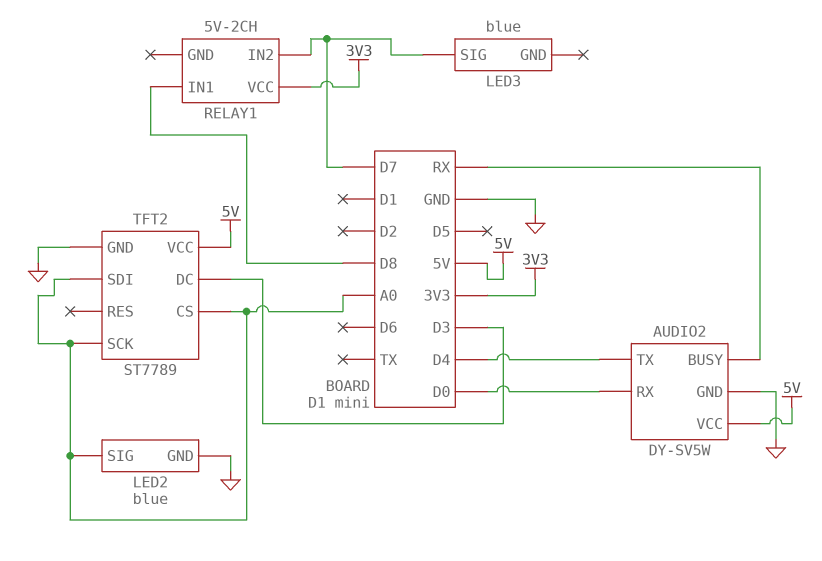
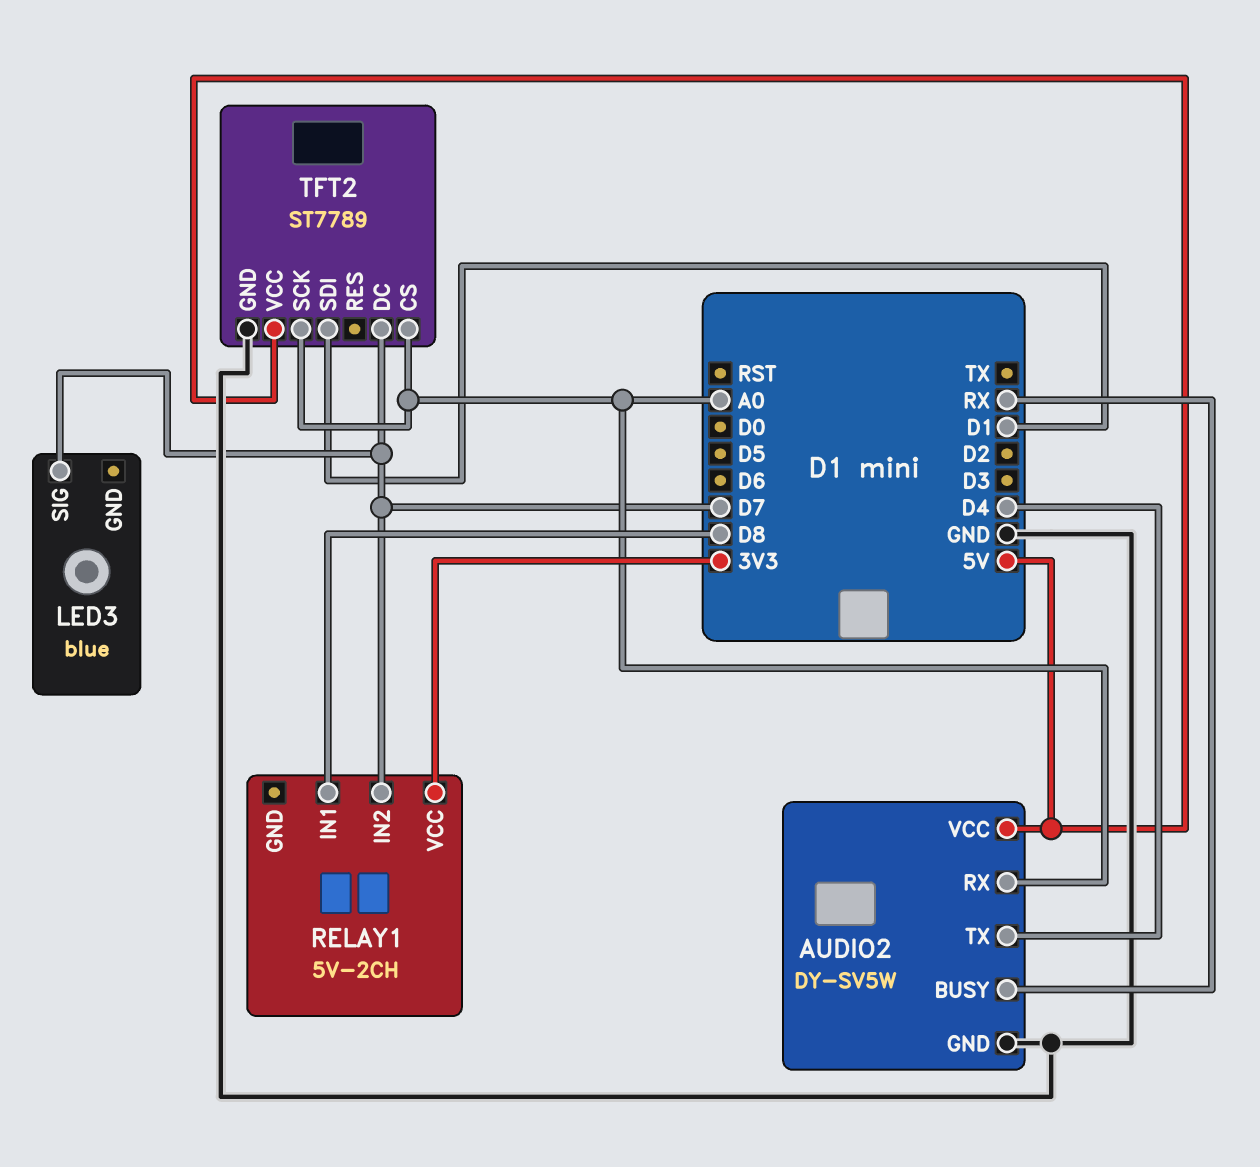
AUDIO2 pin RX: D0 -> A0
LED2: blue -> none
LED2 pin GND: GND -> none
LED2 pin SIG: A0 -> none
TFT2 pin DC: D3 -> D7
TFT2 pin SDI: A0 -> D1

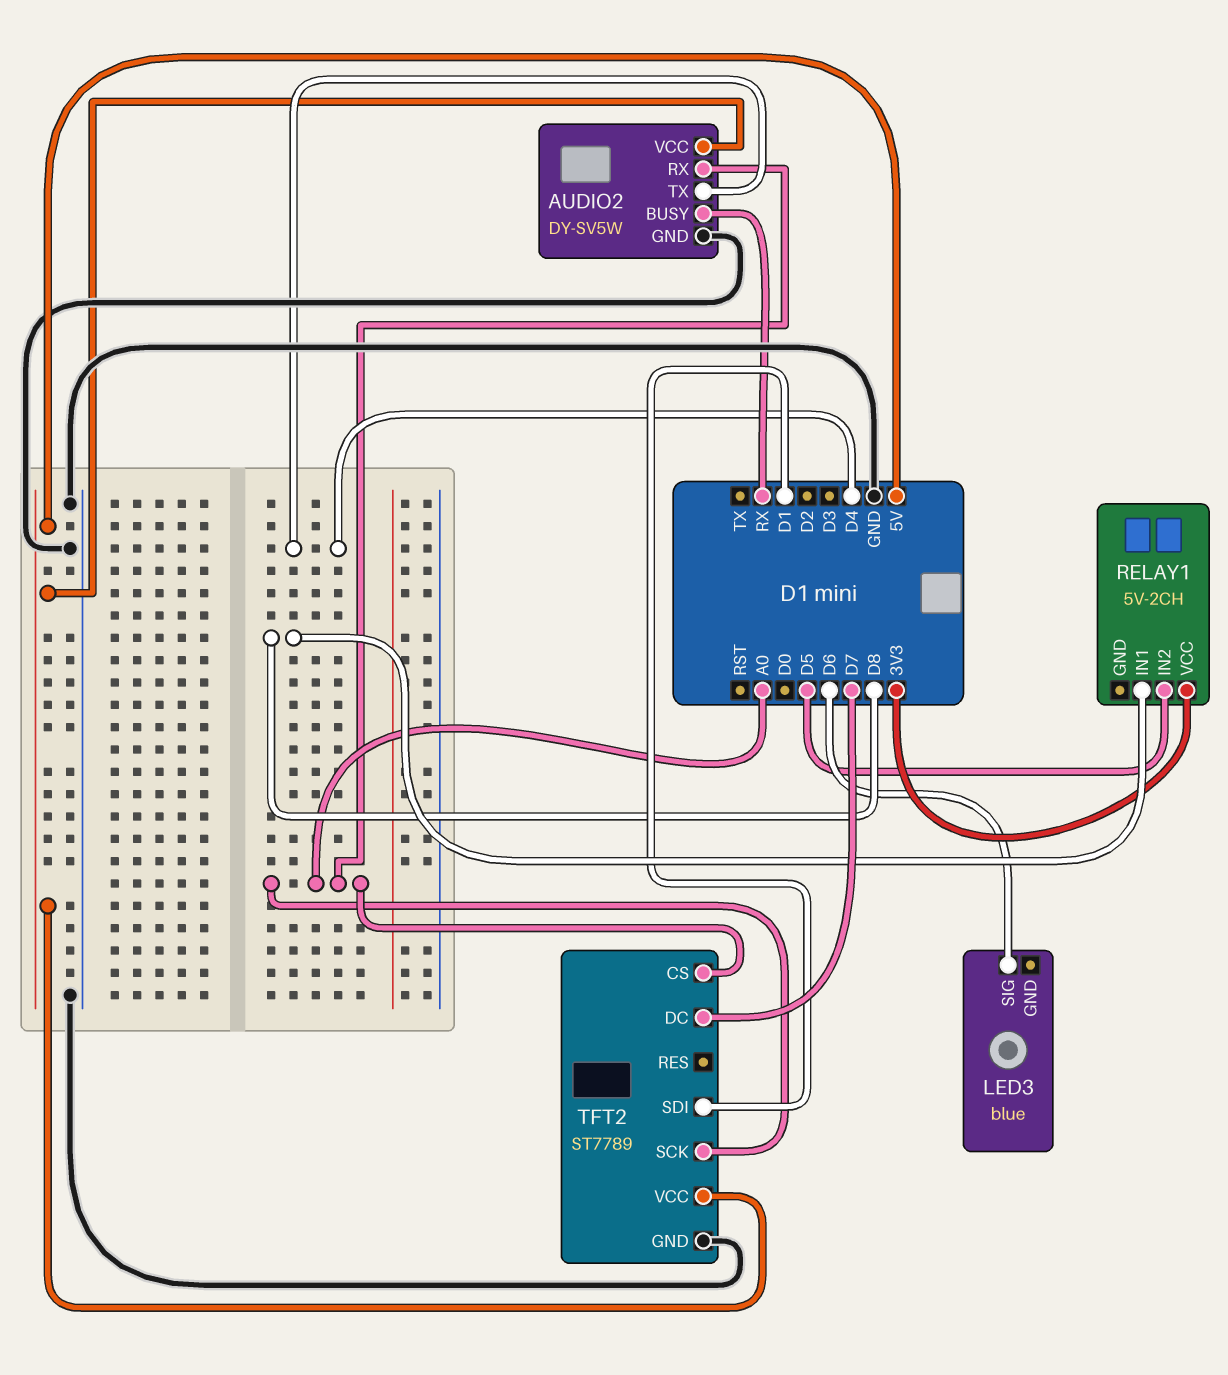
LED3 pin SIG: D7 -> D6
RELAY1 pin IN2: D7 -> D5

